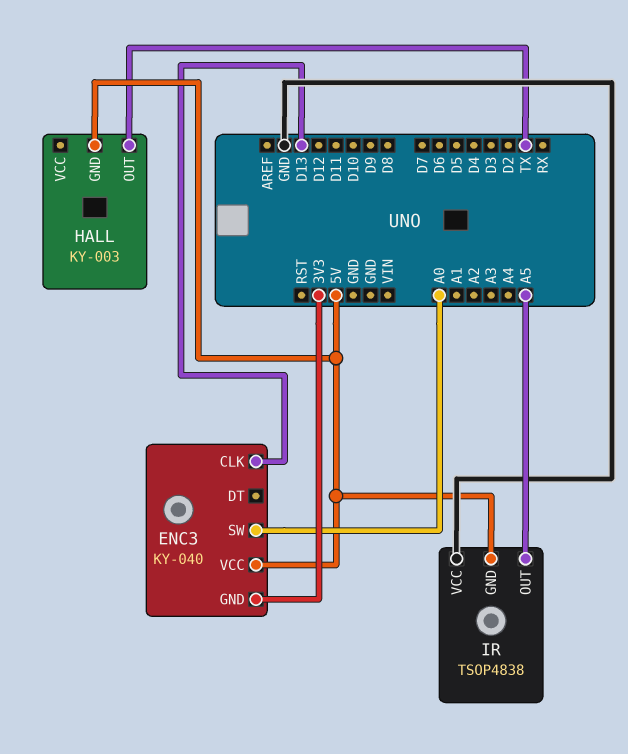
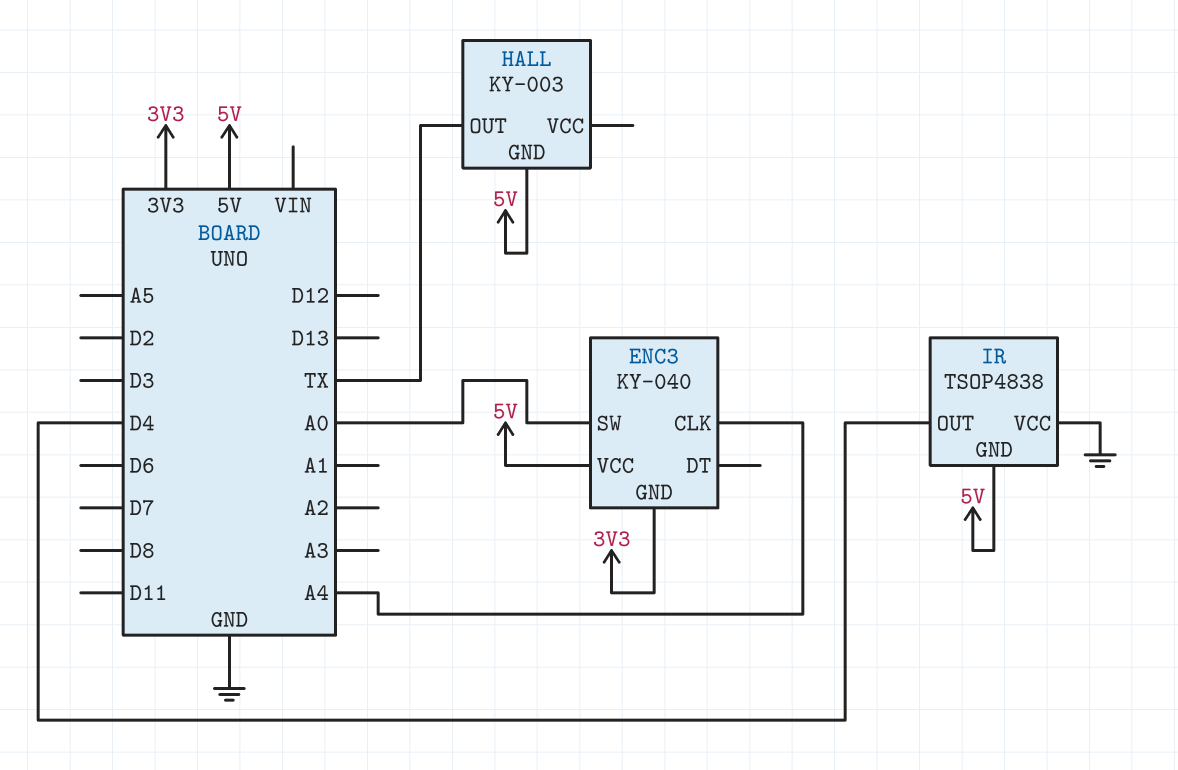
ENC3 pin CLK: D13 -> A4
IR pin OUT: A5 -> D4

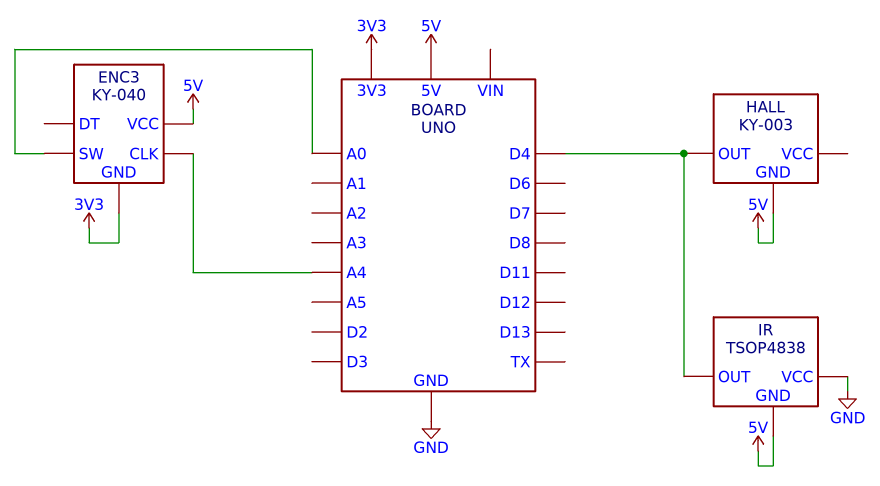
HALL pin OUT: TX -> D4

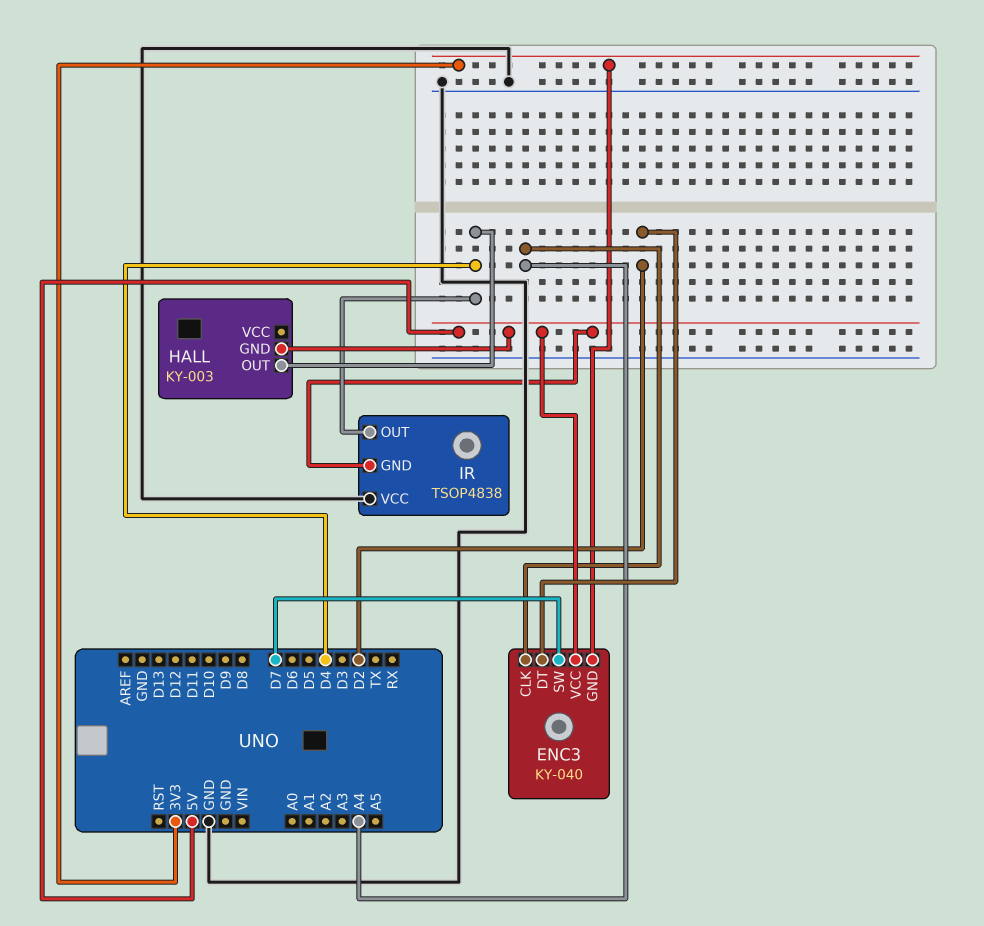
ENC3 pin DT: none -> D2
ENC3 pin SW: A0 -> D7

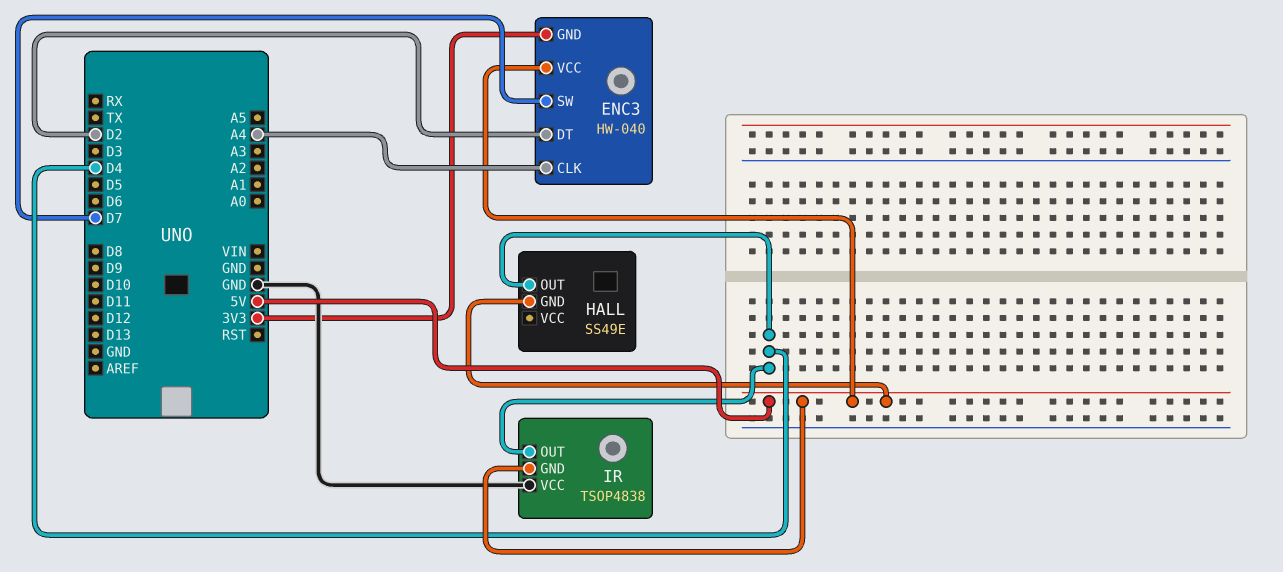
ENC3: KY-040 -> HW-040
HALL: KY-003 -> SS49E

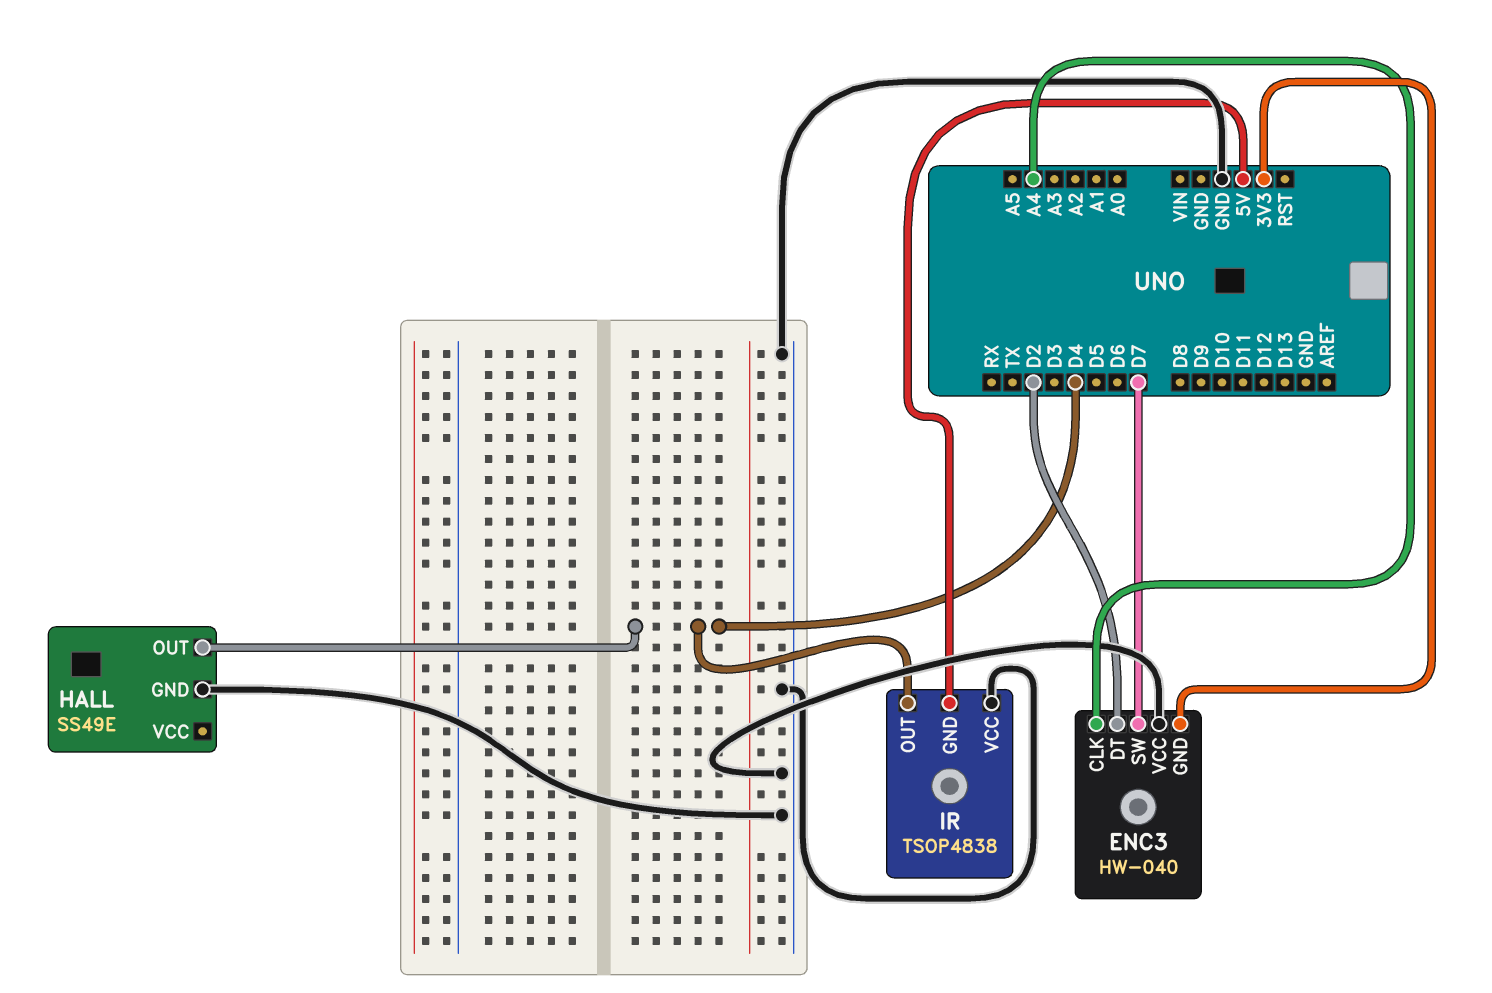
ENC3 pin VCC: 5V -> GND
HALL pin GND: 5V -> GND

